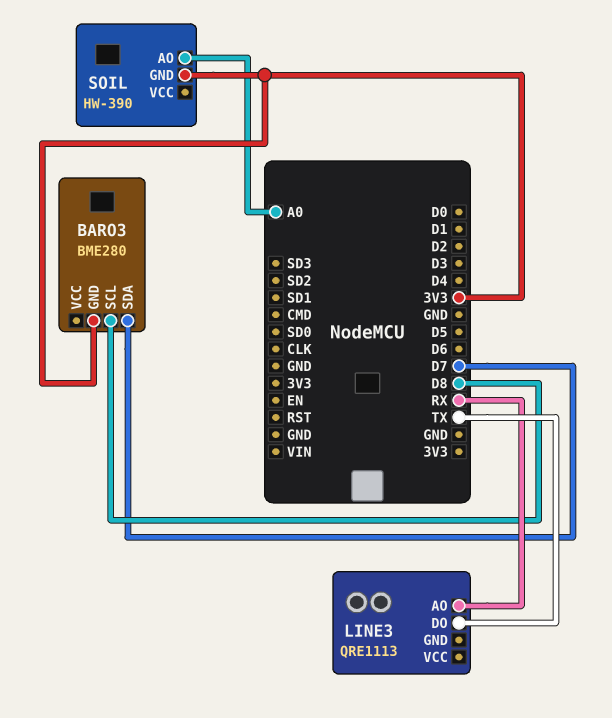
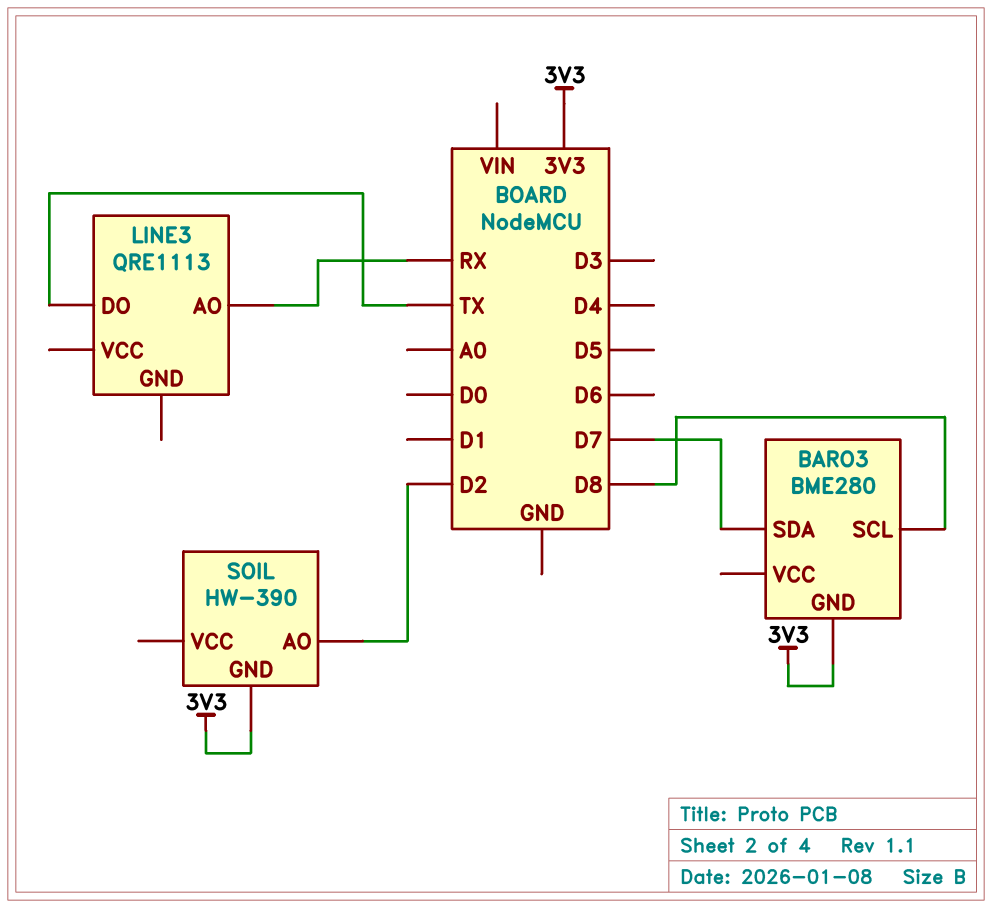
SOIL pin AO: A0 -> D2

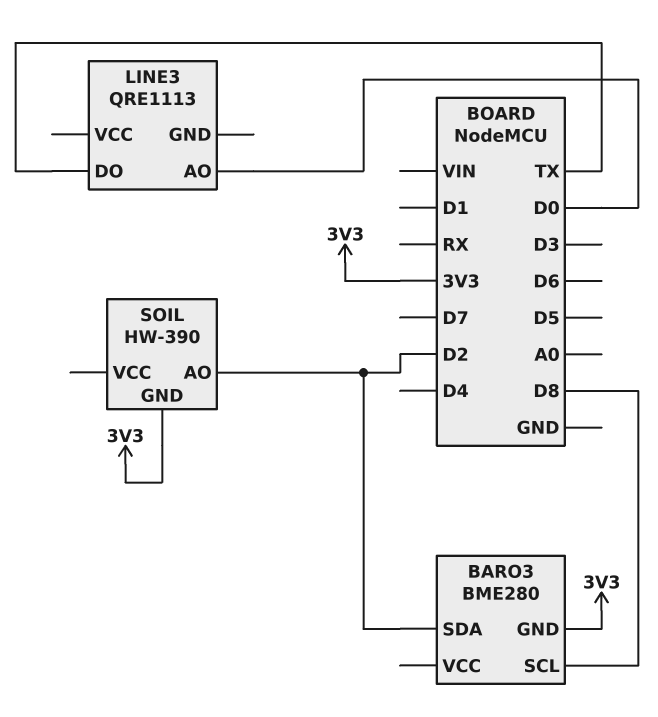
BARO3 pin SDA: D7 -> D2
LINE3 pin AO: RX -> D0

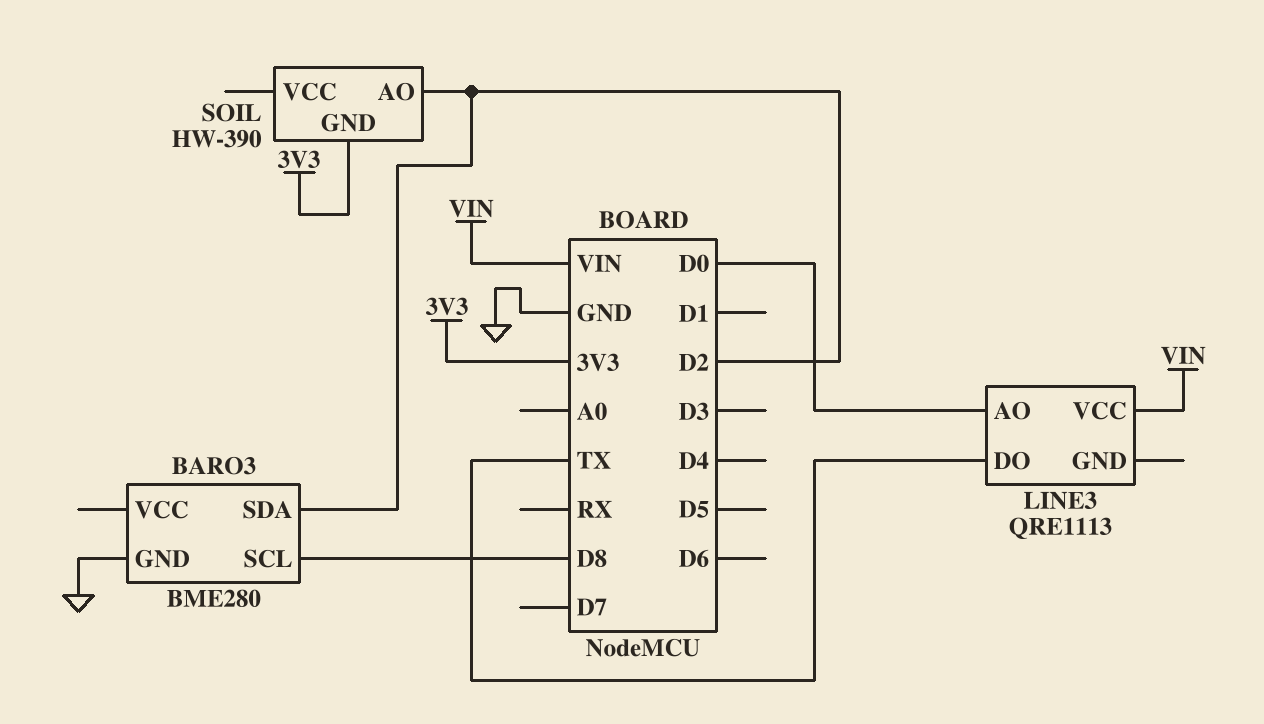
BARO3 pin GND: 3V3 -> GND
LINE3 pin VCC: none -> VIN

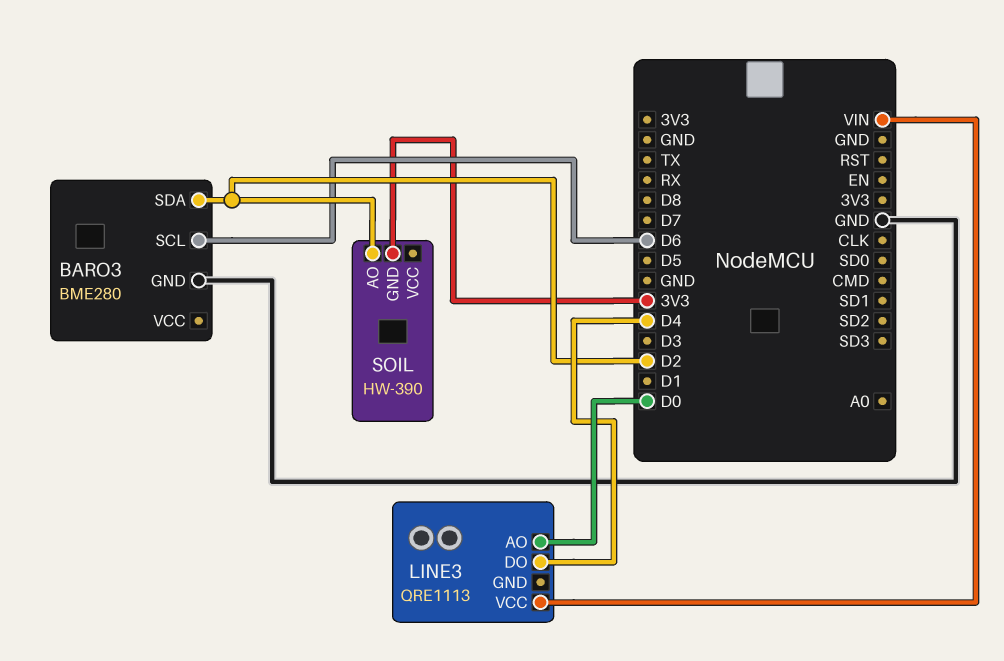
BARO3 pin SCL: D8 -> D6
LINE3 pin DO: TX -> D4

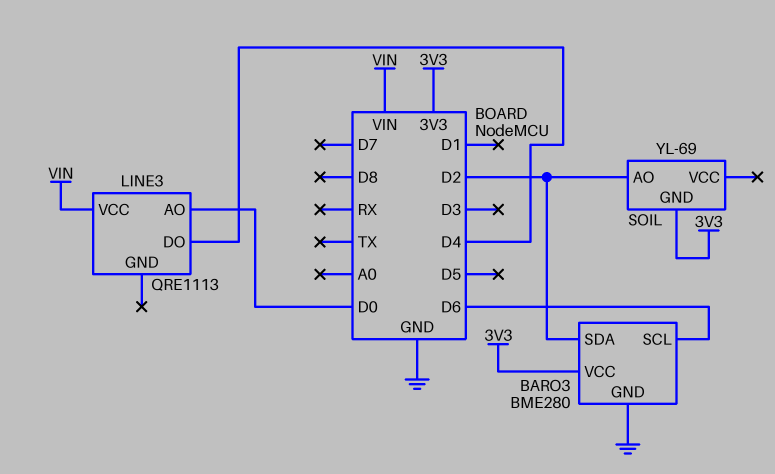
BARO3 pin VCC: none -> 3V3
SOIL: HW-390 -> YL-69

